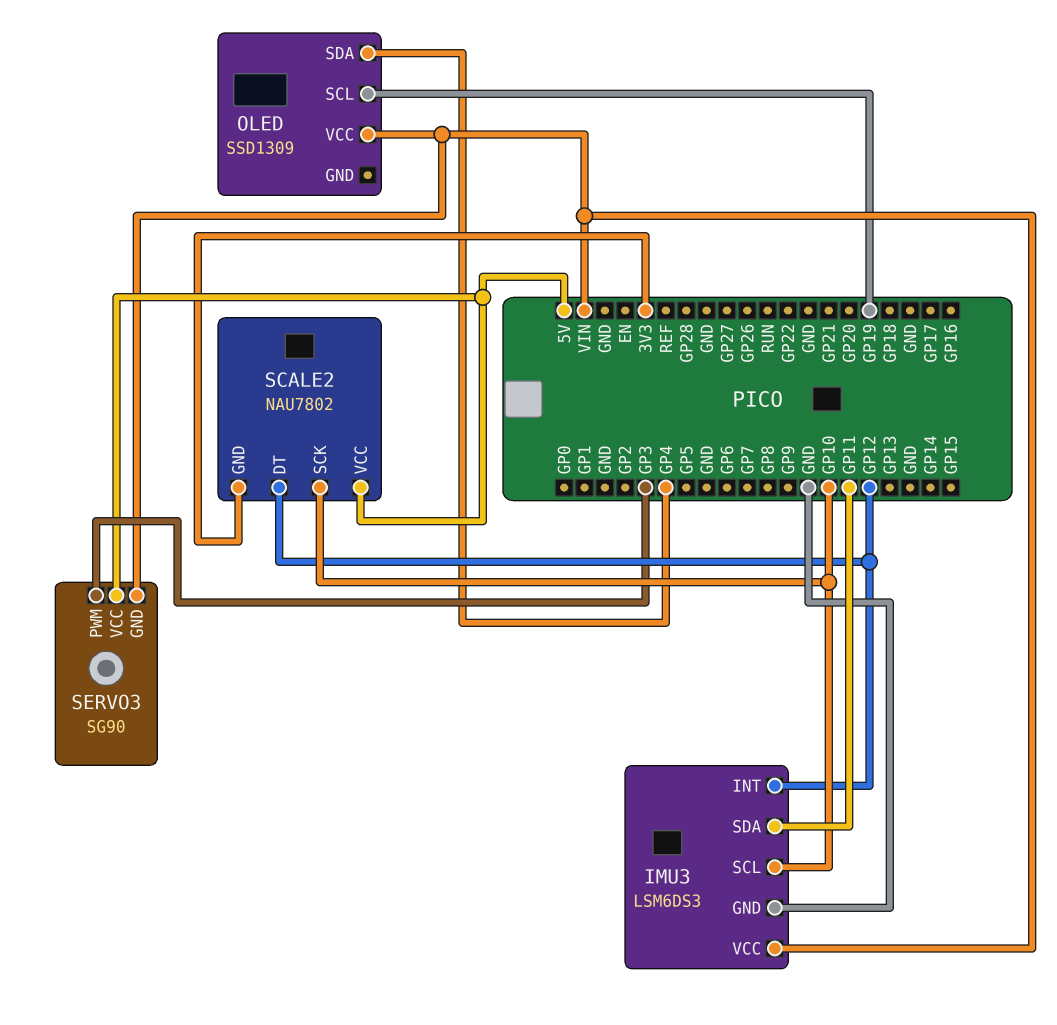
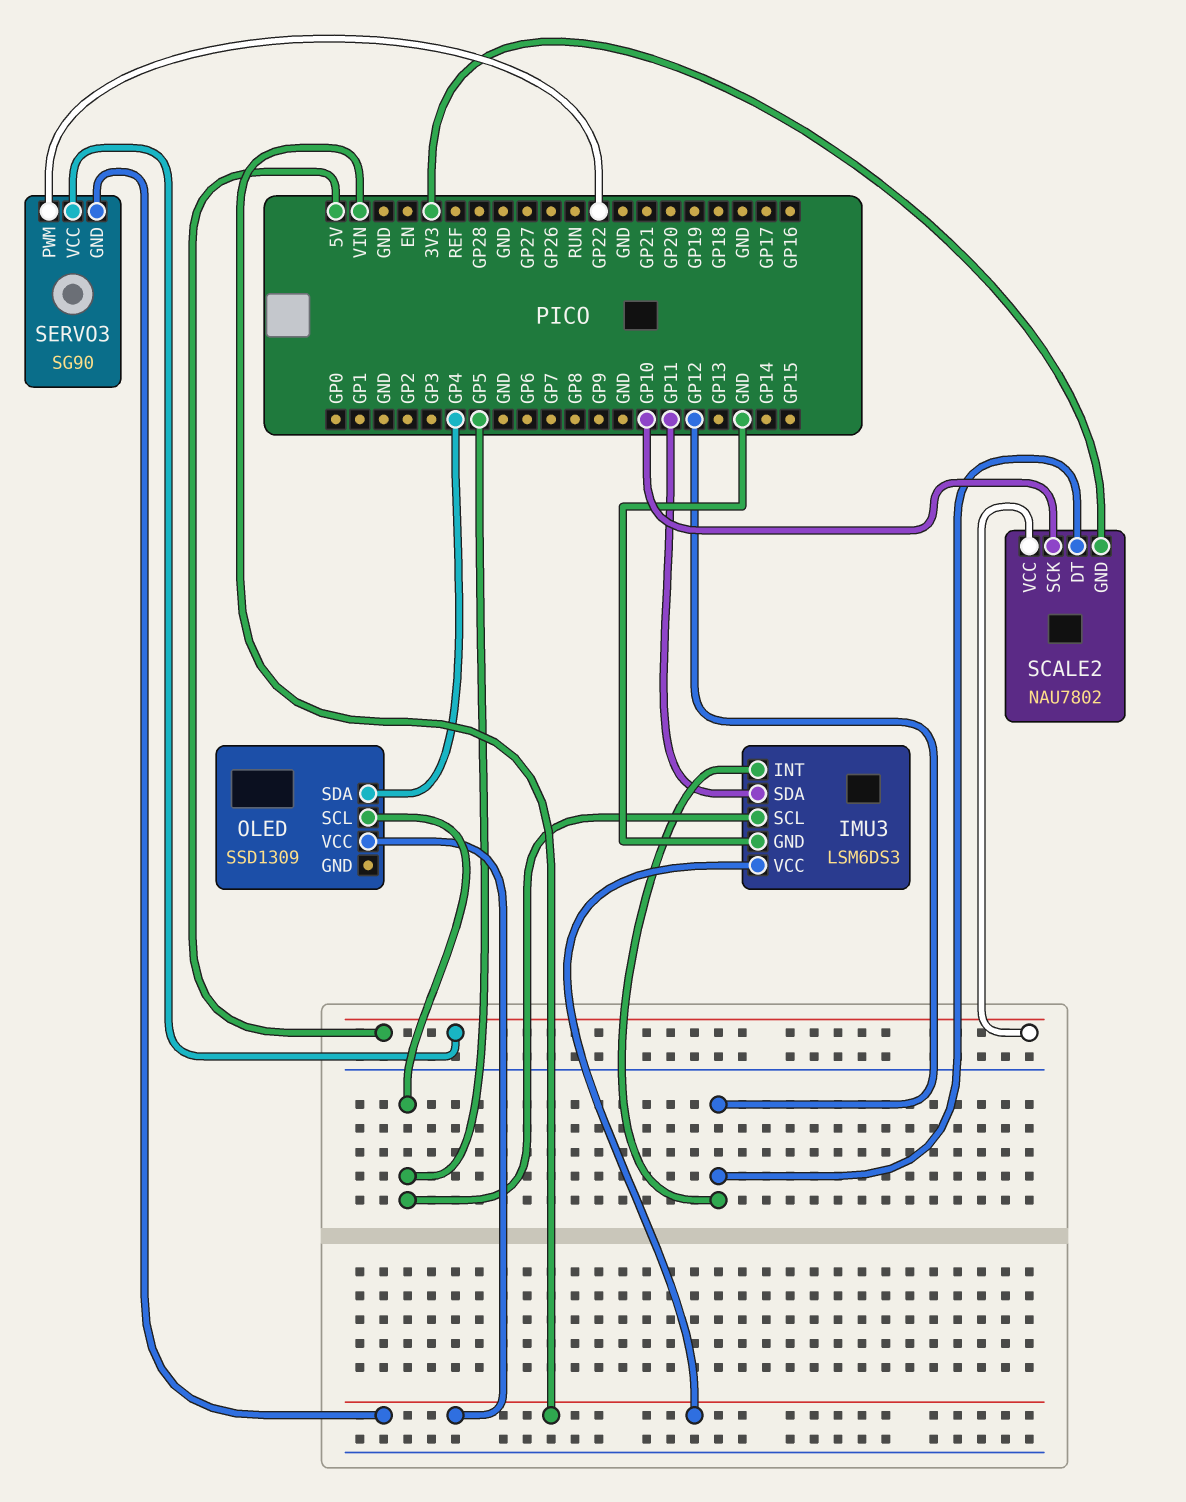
IMU3 pin SCL: GP10 -> GP5
OLED pin SCL: GP19 -> GP5
SERVO3 pin PWM: GP3 -> GP22

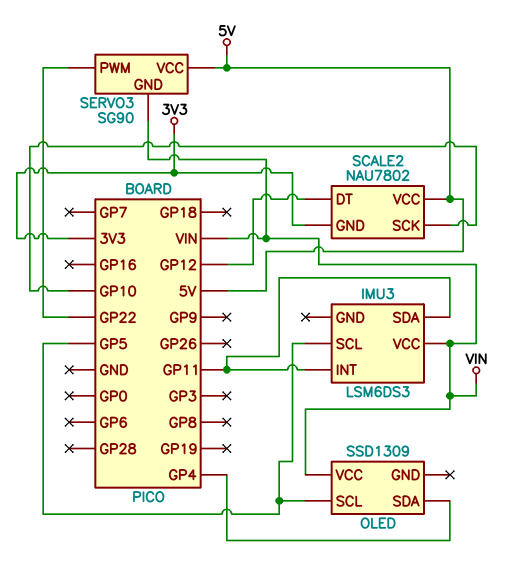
IMU3 pin GND: GND -> none
IMU3 pin INT: GP12 -> GP11

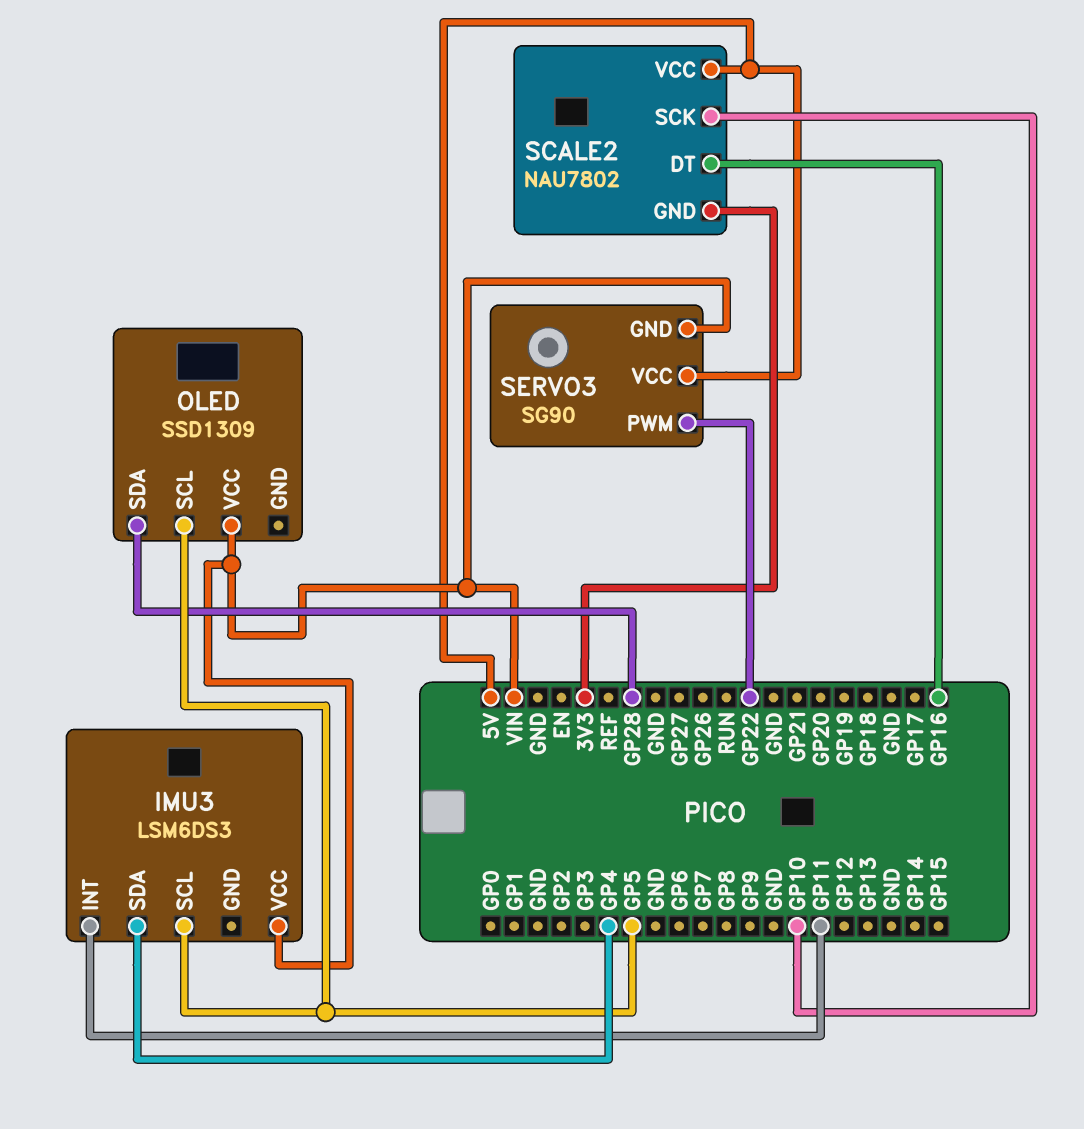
IMU3 pin SDA: GP11 -> GP4
OLED pin SDA: GP4 -> GP28
SCALE2 pin DT: GP12 -> GP16

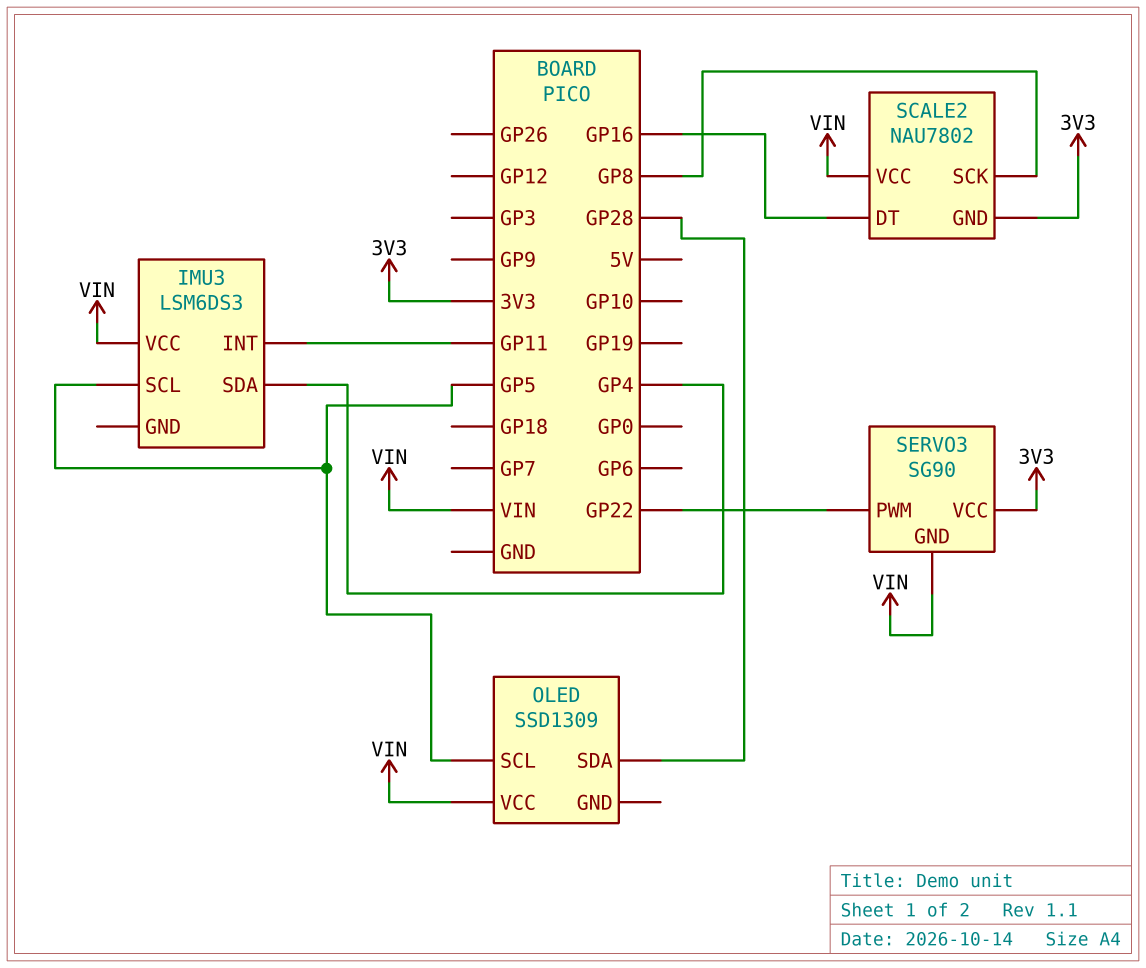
SCALE2 pin SCK: GP10 -> GP8
SCALE2 pin VCC: 5V -> VIN
SERVO3 pin VCC: 5V -> 3V3

